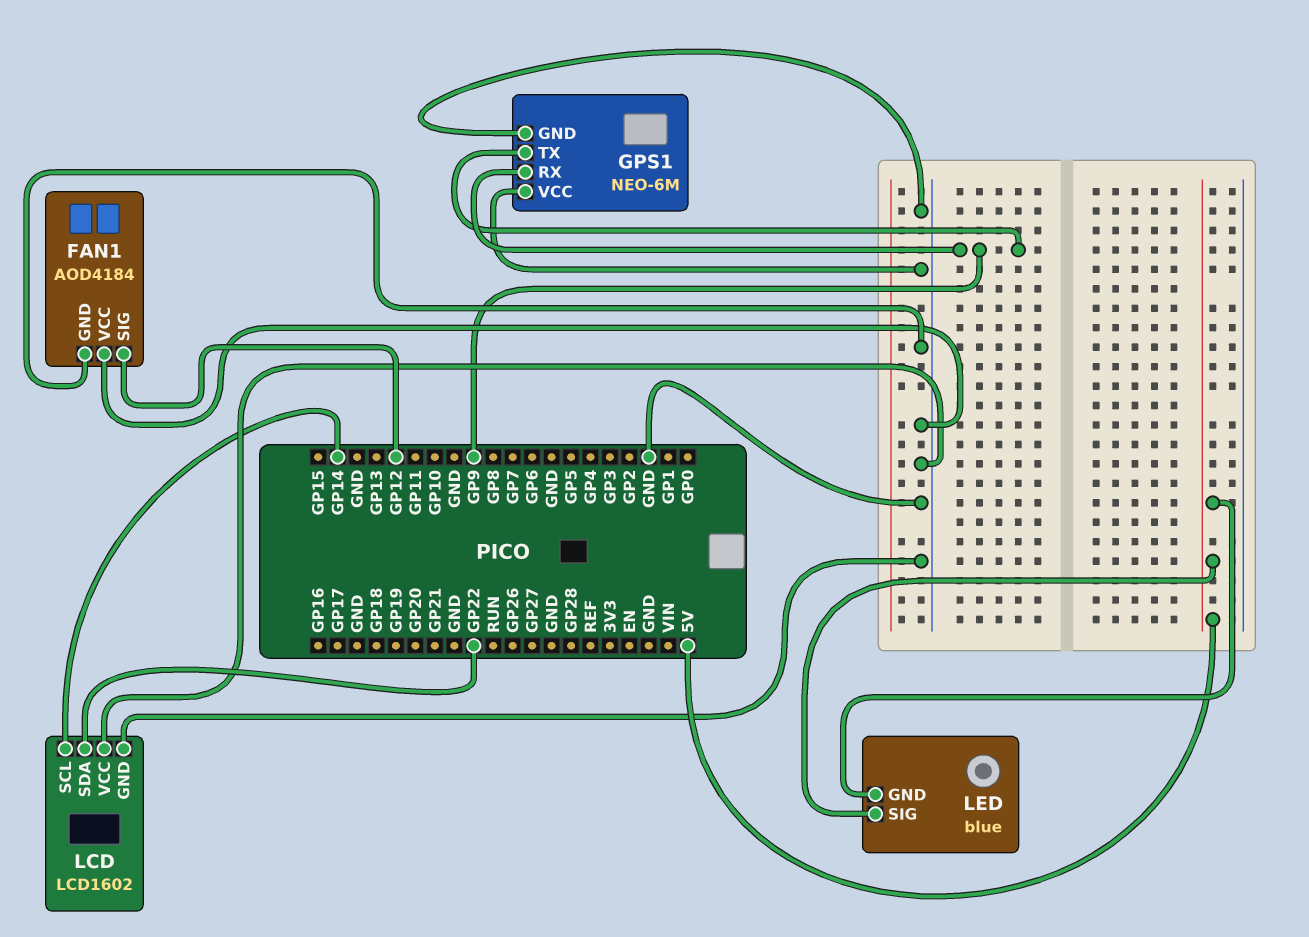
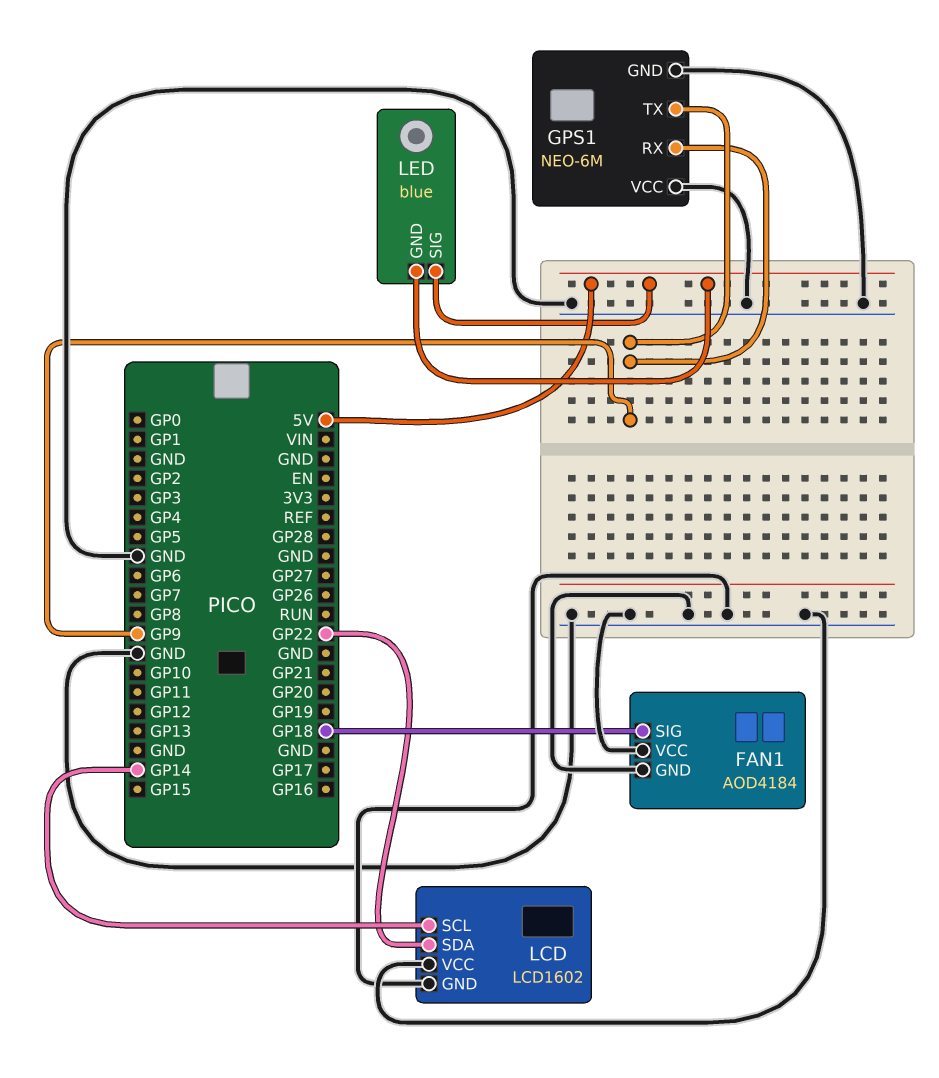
FAN1 pin SIG: GP12 -> GP18

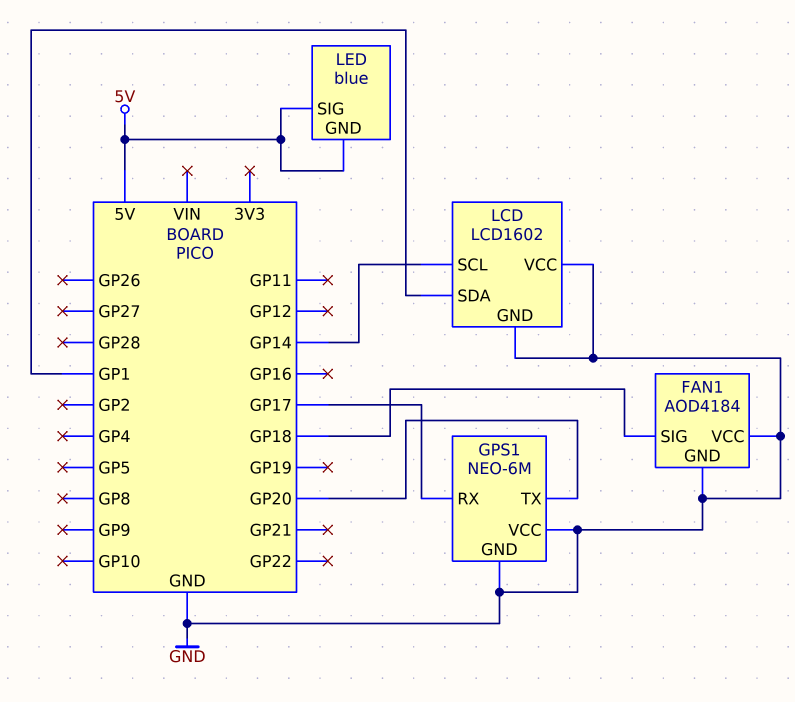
GPS1 pin RX: GP9 -> GP17
GPS1 pin TX: GP9 -> GP20
LCD pin SDA: GP22 -> GP1

